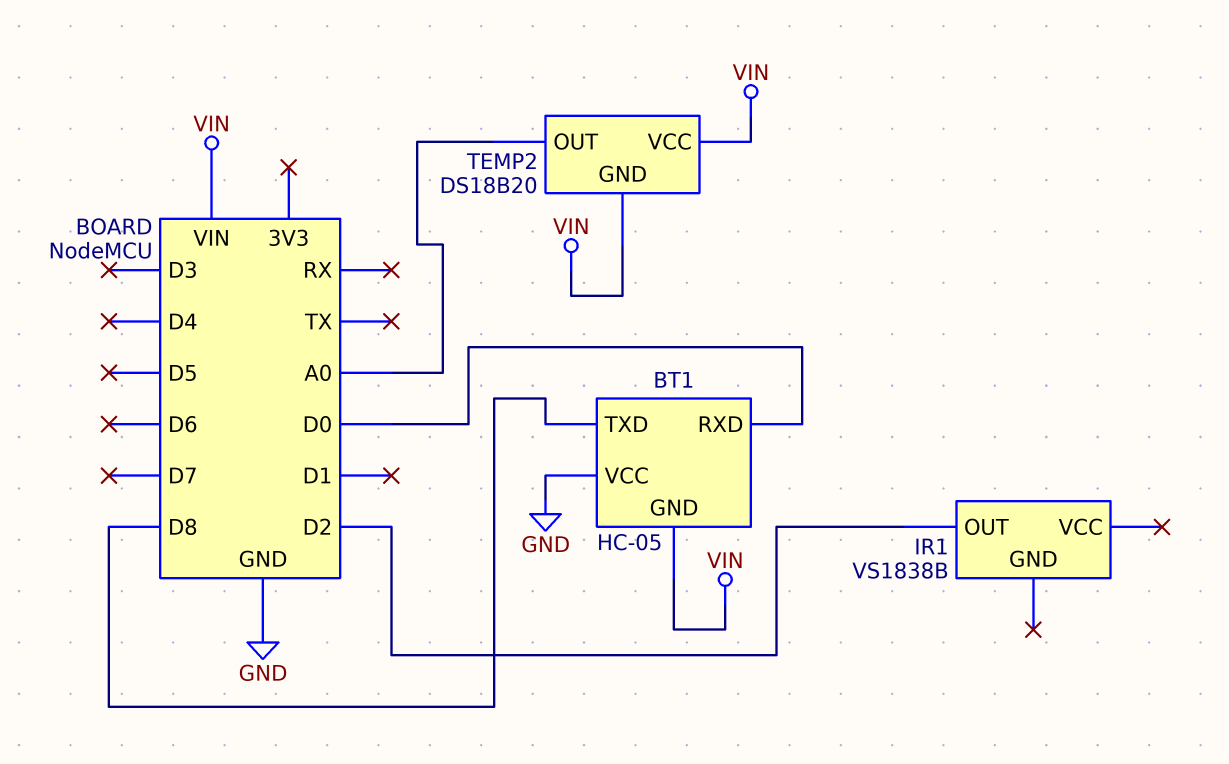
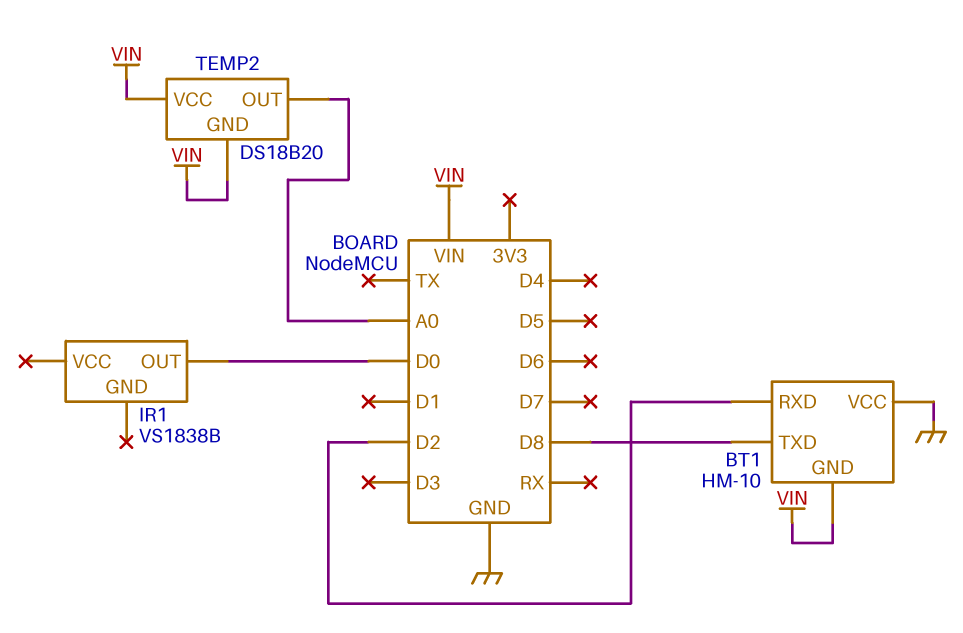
BT1: HC-05 -> HM-10
BT1 pin RXD: D0 -> D2
IR1 pin OUT: D2 -> D0

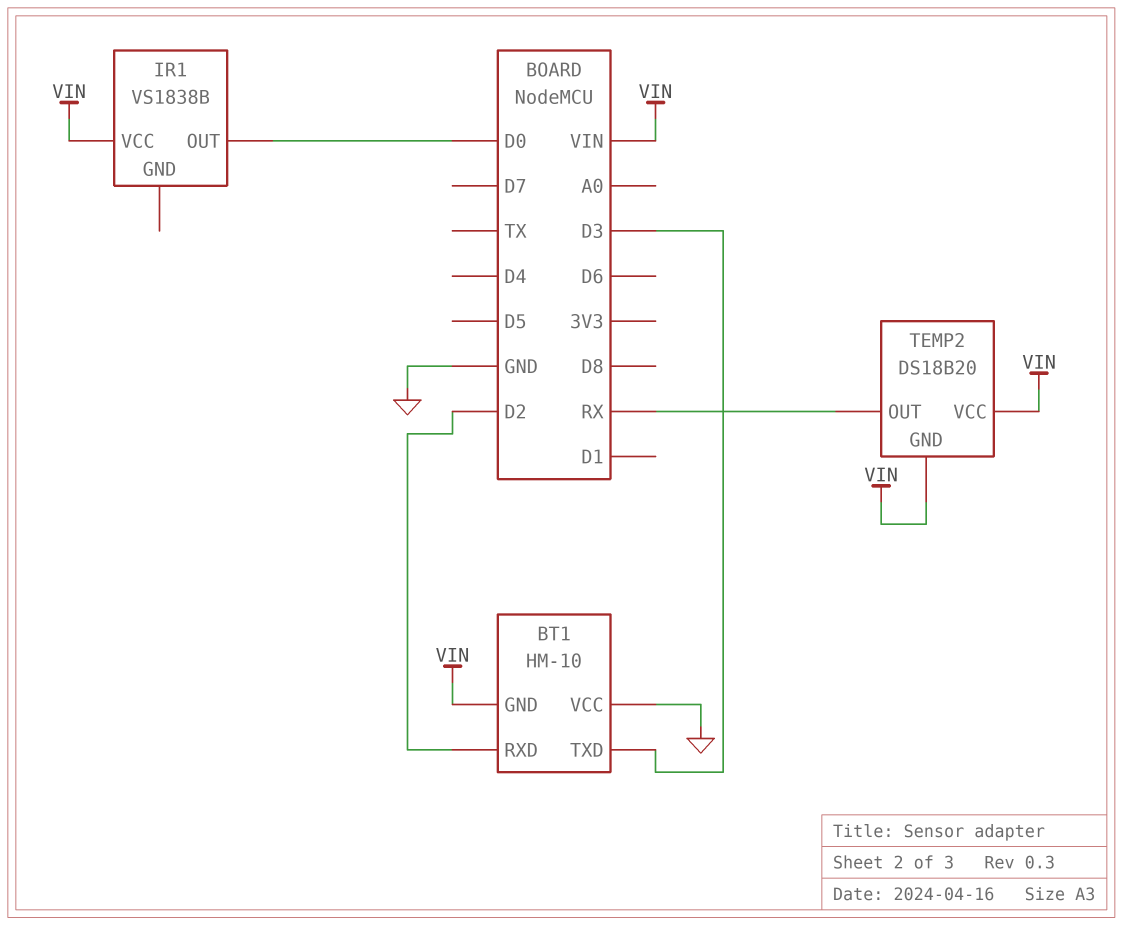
BT1 pin TXD: D8 -> D3
IR1 pin VCC: none -> VIN
TEMP2 pin OUT: A0 -> RX

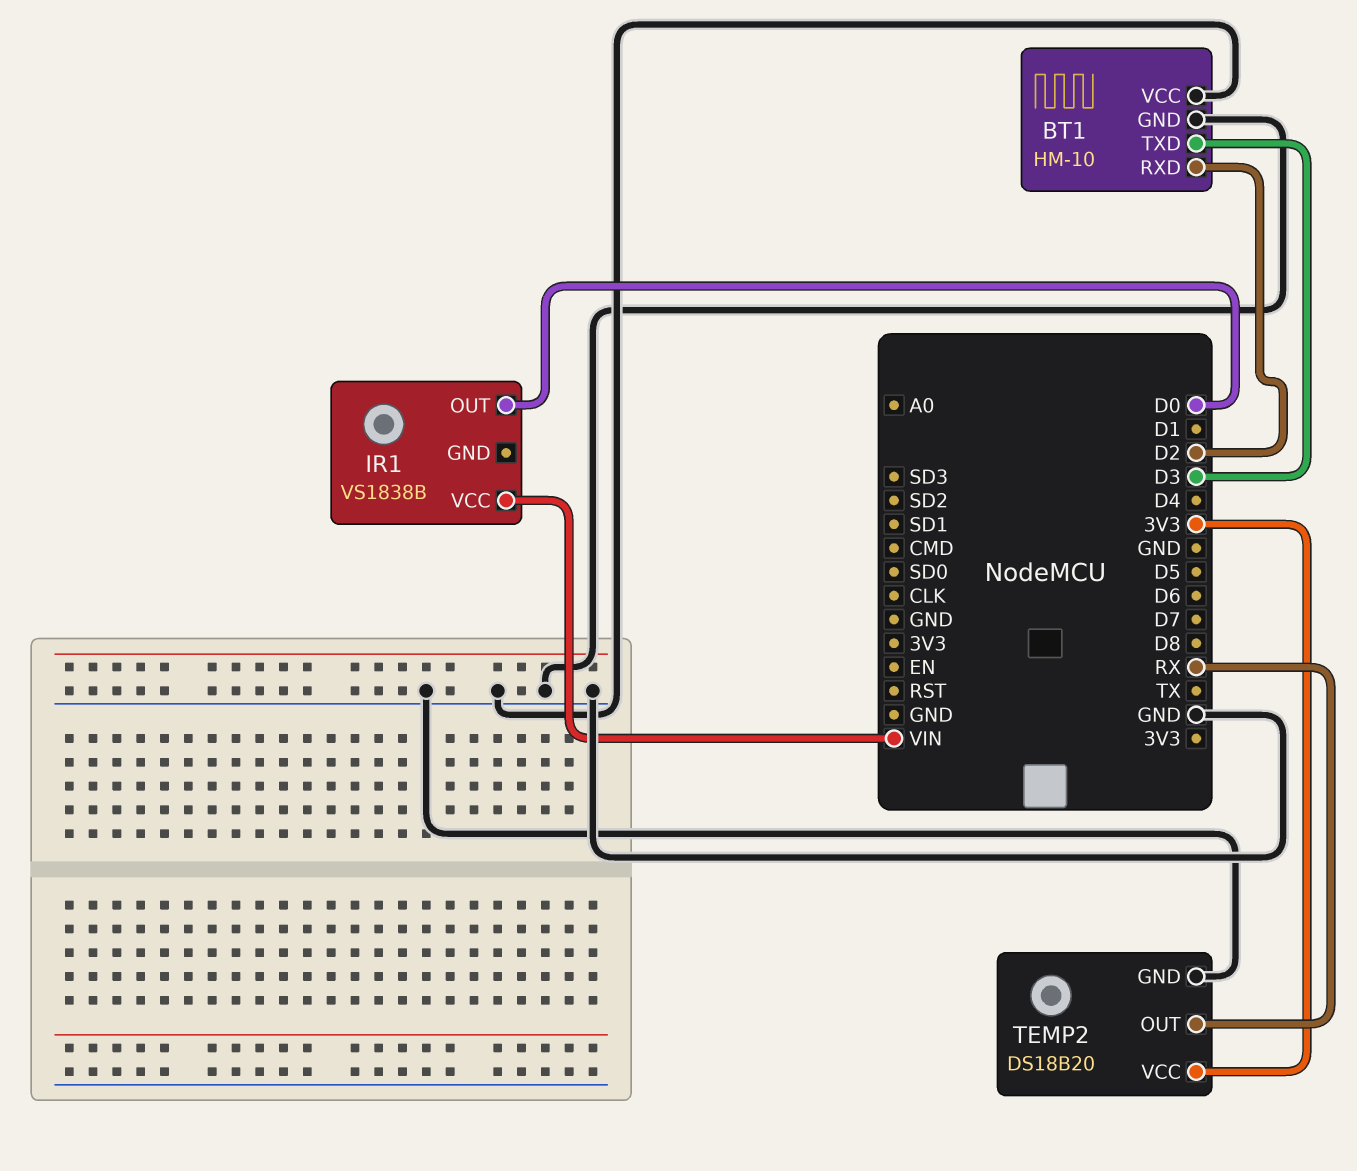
BT1 pin GND: VIN -> GND
TEMP2 pin GND: VIN -> GND
TEMP2 pin VCC: VIN -> 3V3

